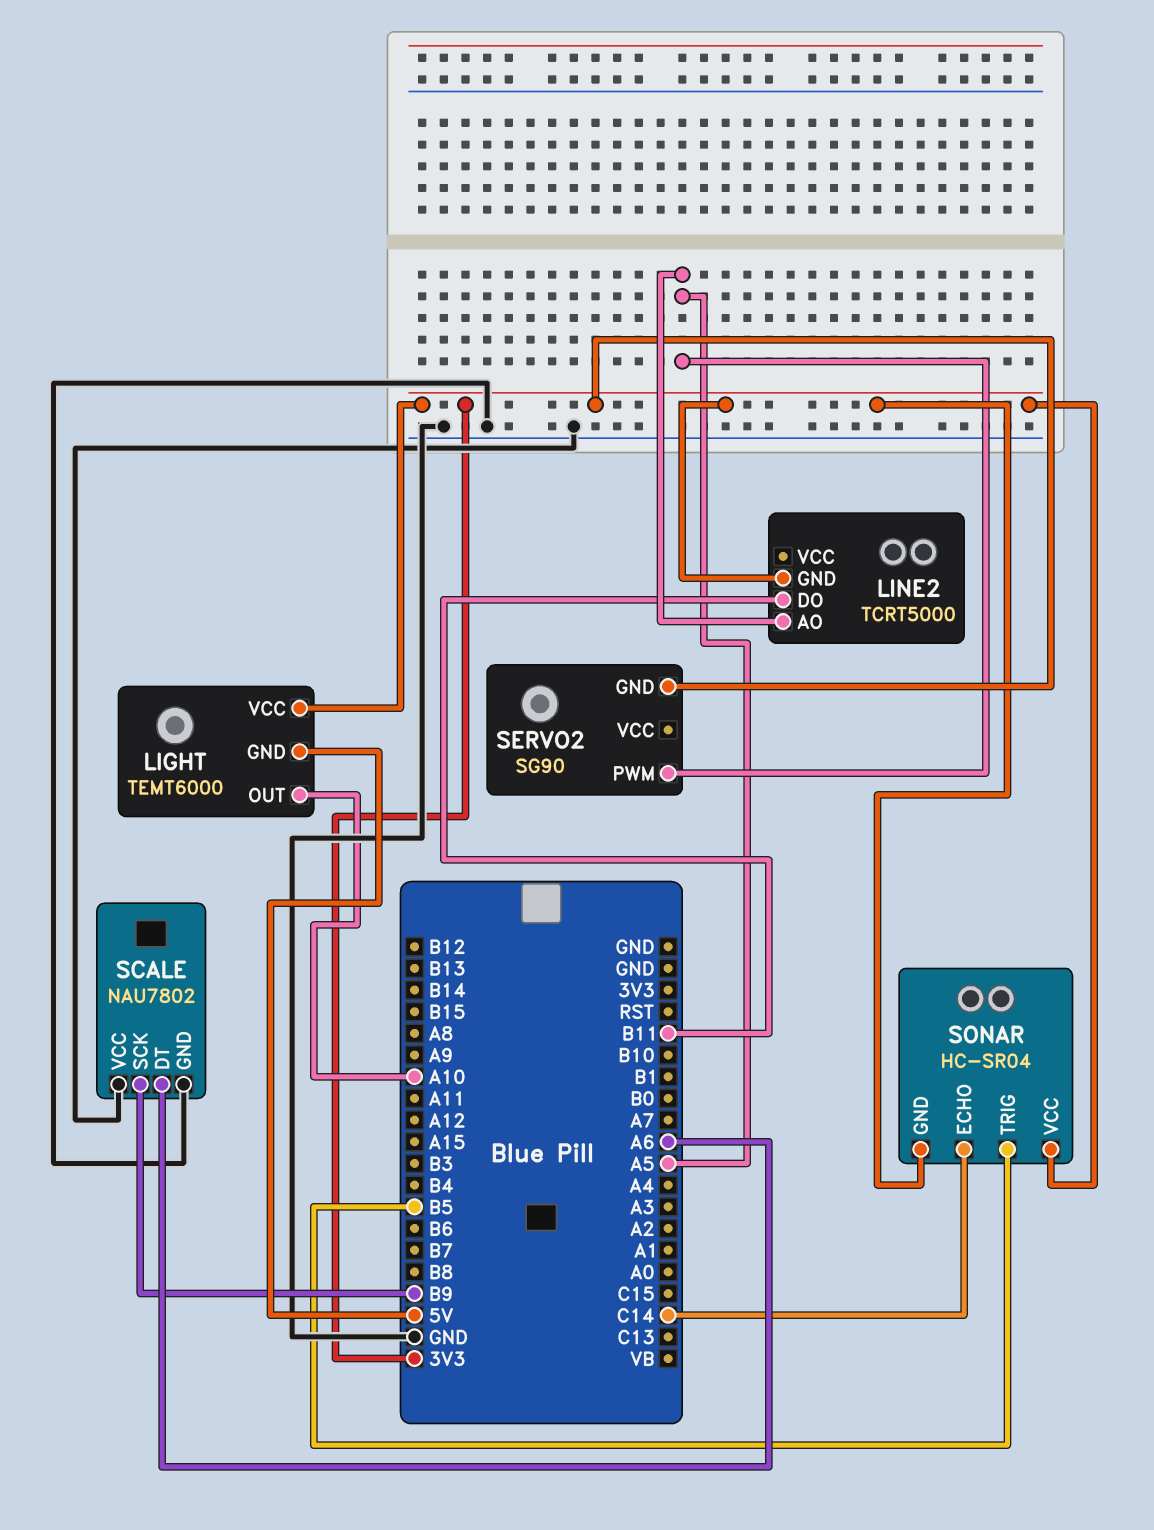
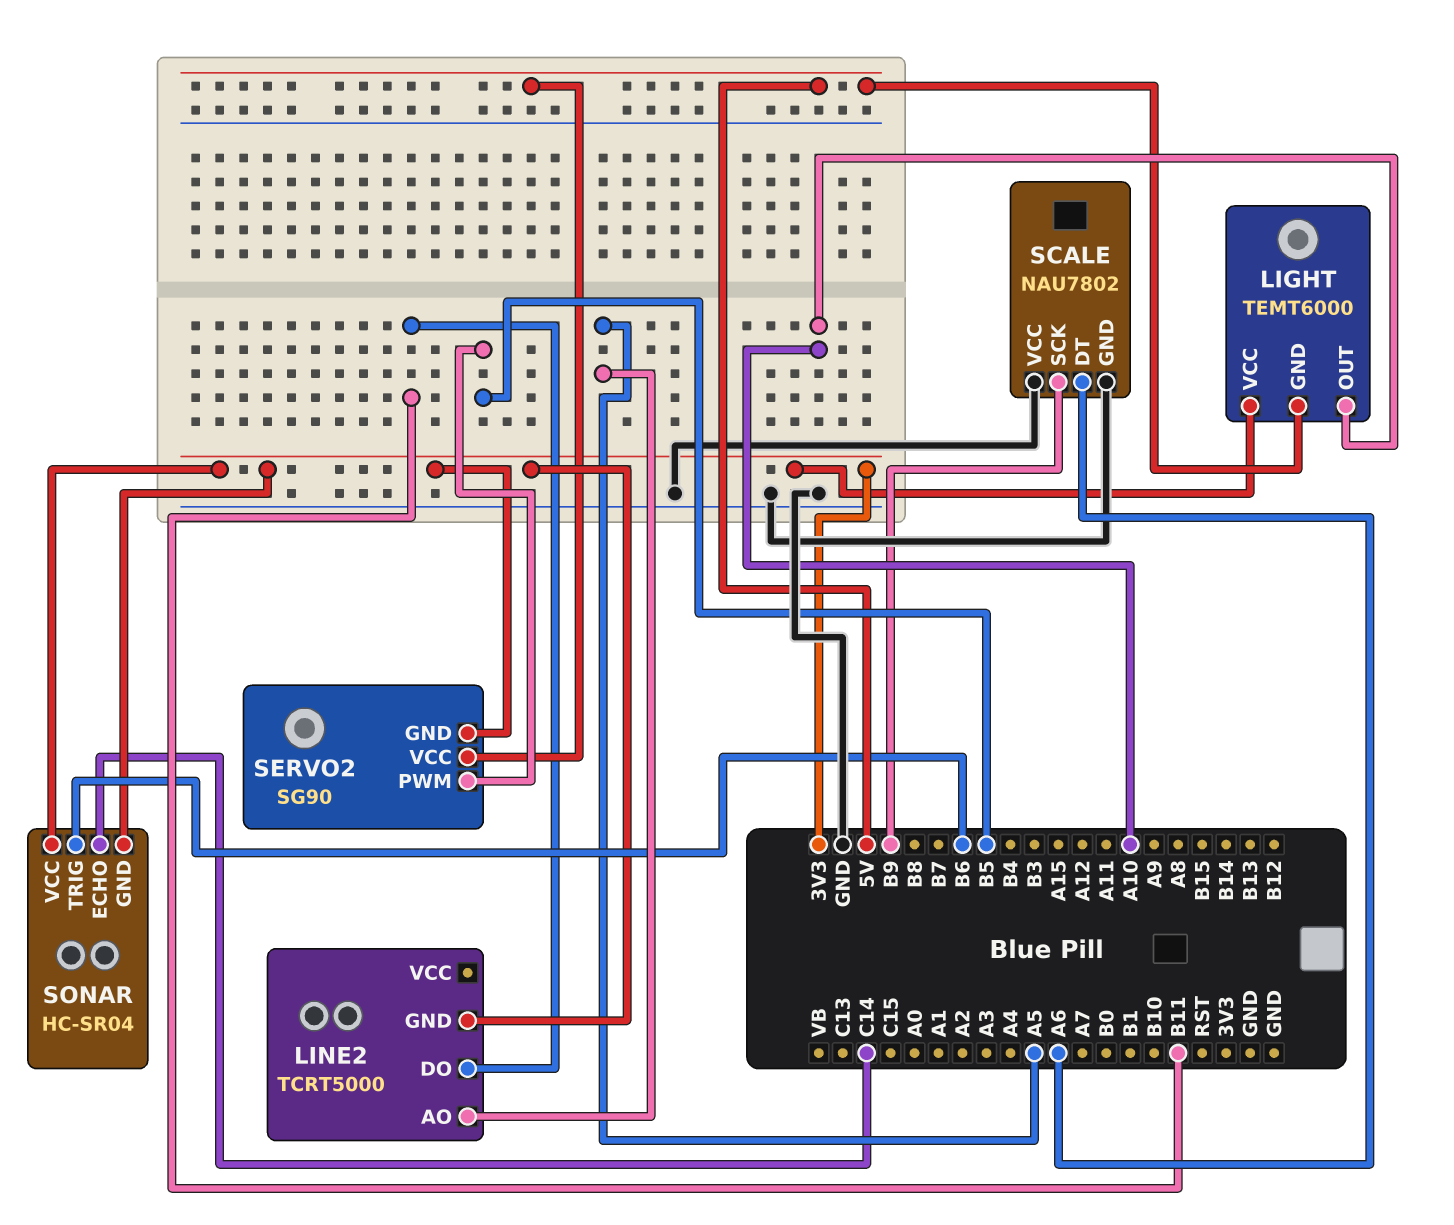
SERVO2 pin PWM: A5 -> B5
SERVO2 pin VCC: none -> 5V
SONAR pin TRIG: B5 -> B6

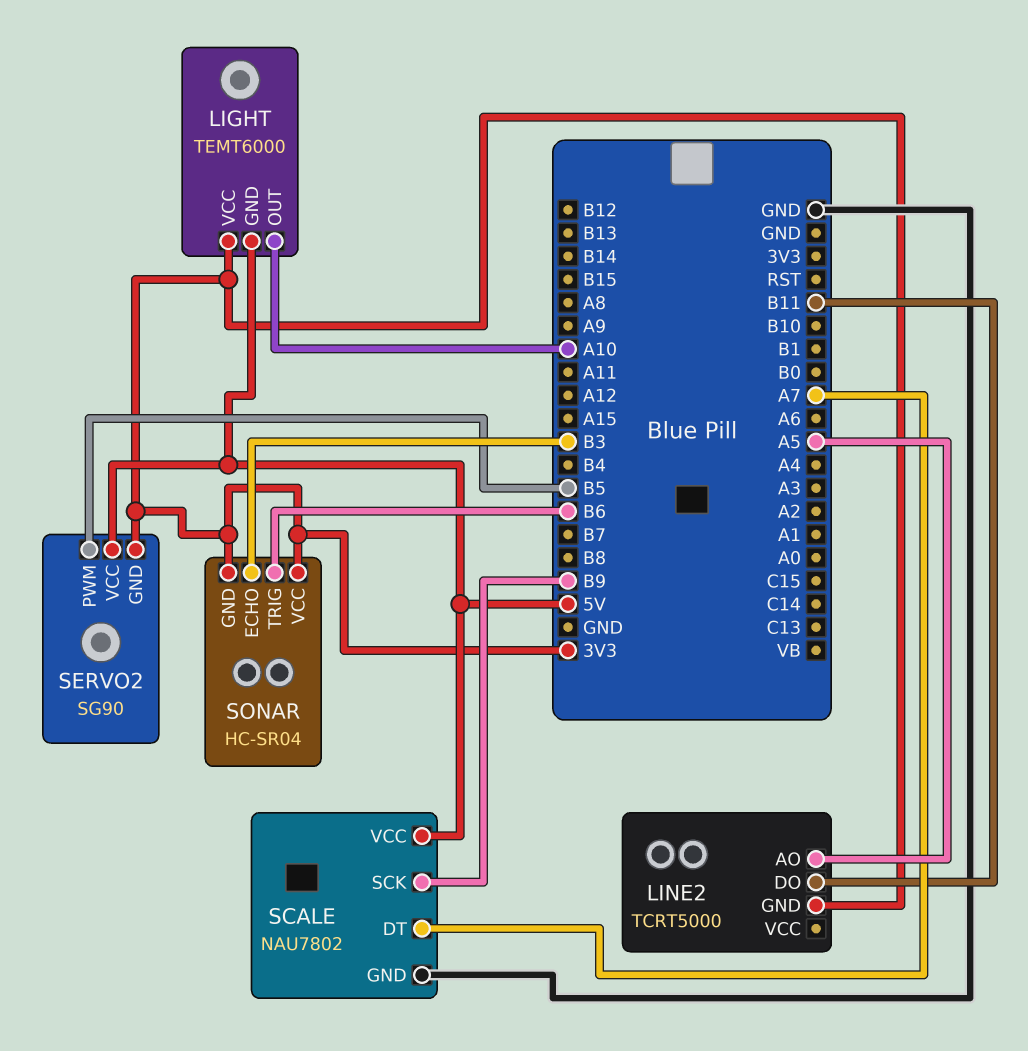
SCALE pin DT: A6 -> A7
SCALE pin VCC: GND -> 5V
SONAR pin ECHO: C14 -> B3

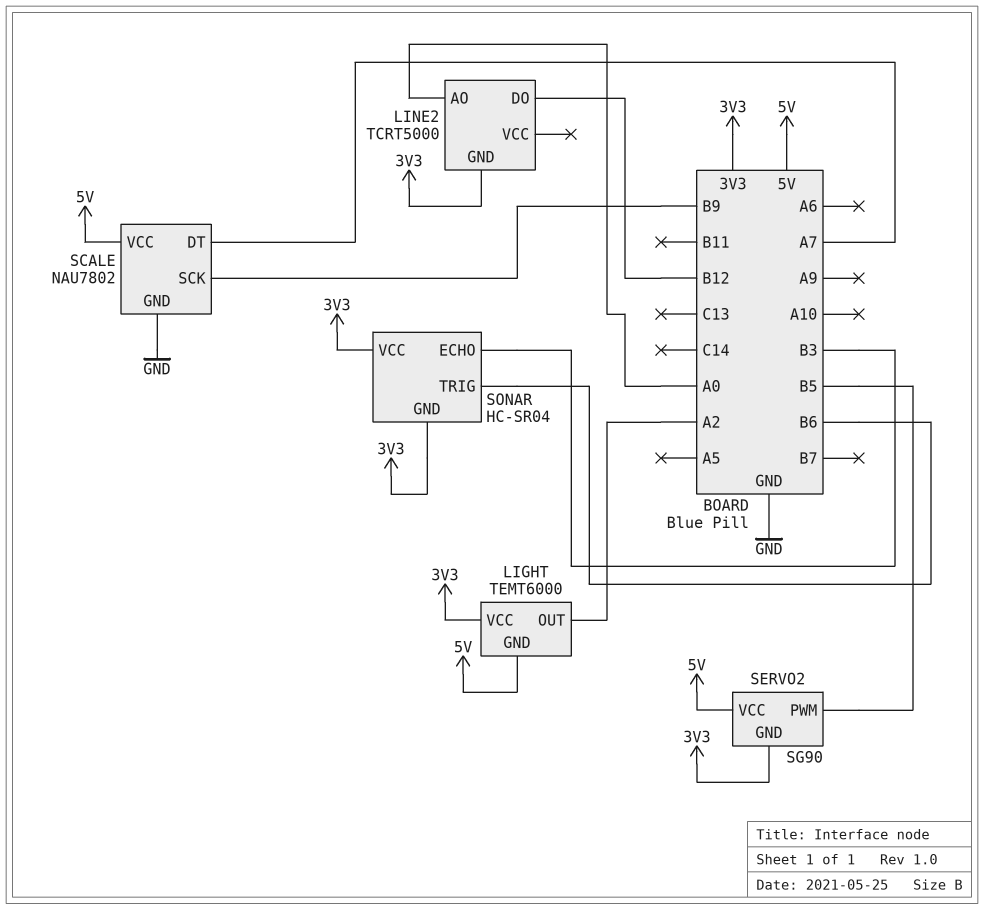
LIGHT pin OUT: A10 -> A2
LINE2 pin AO: A5 -> A0
LINE2 pin DO: B11 -> B12

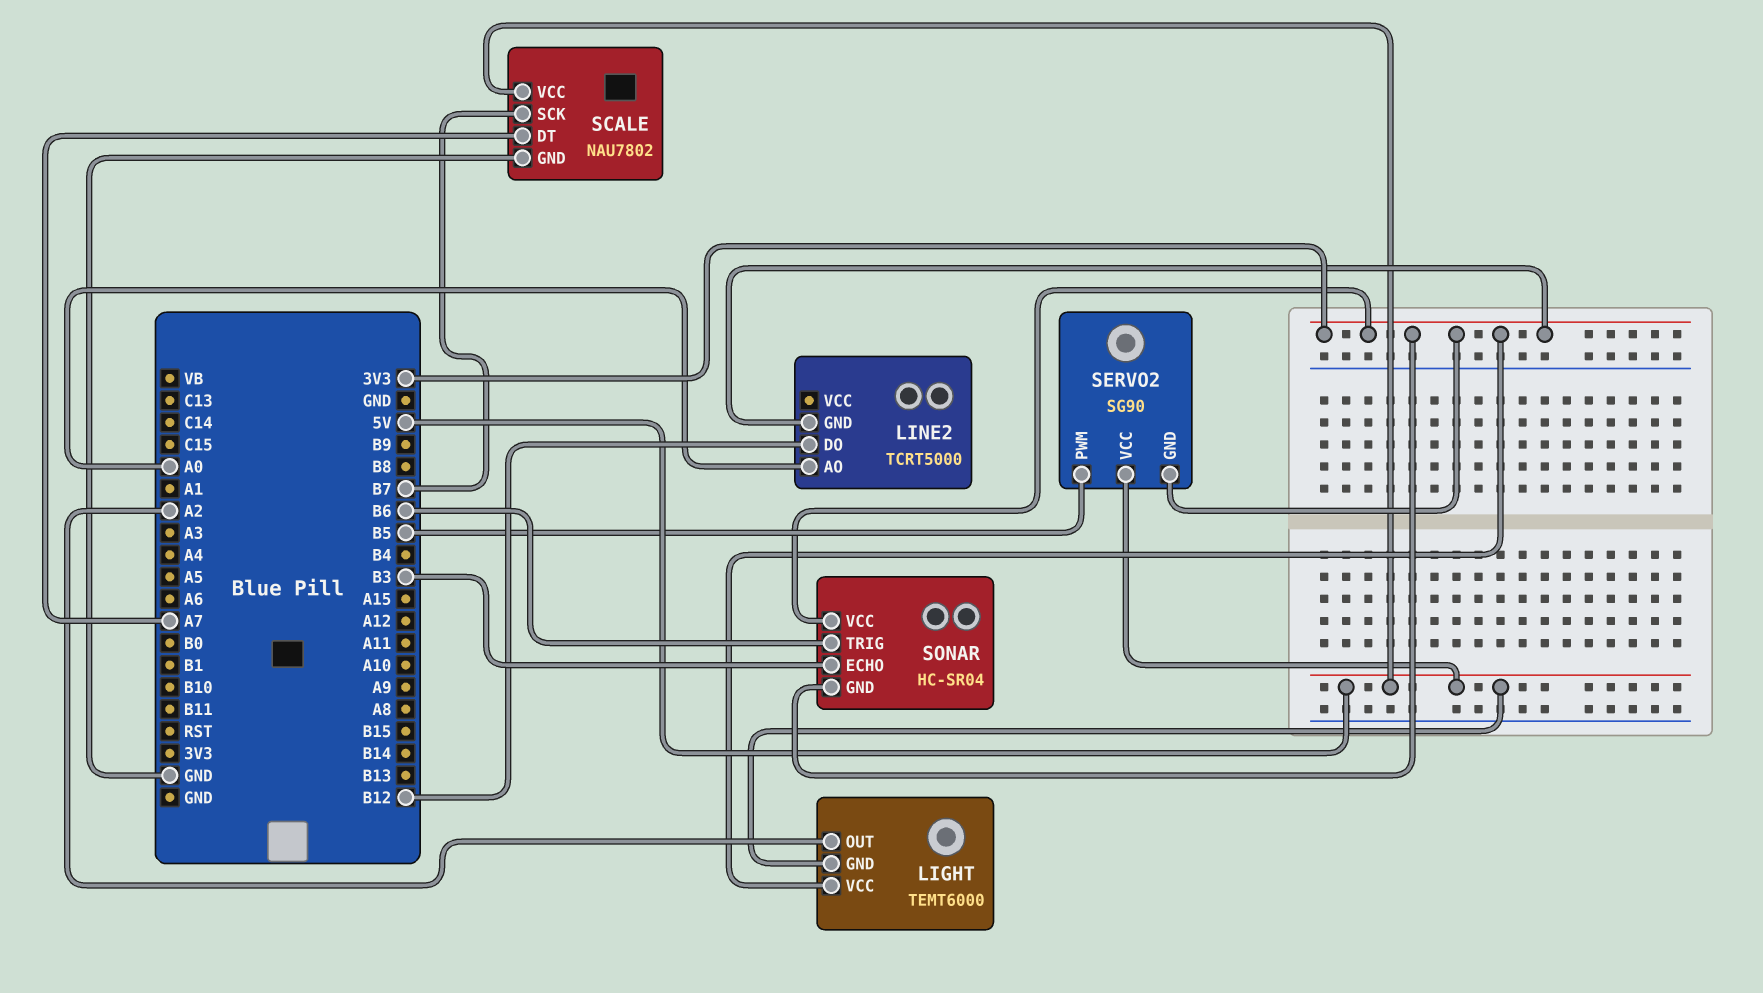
SCALE pin SCK: B9 -> B7

